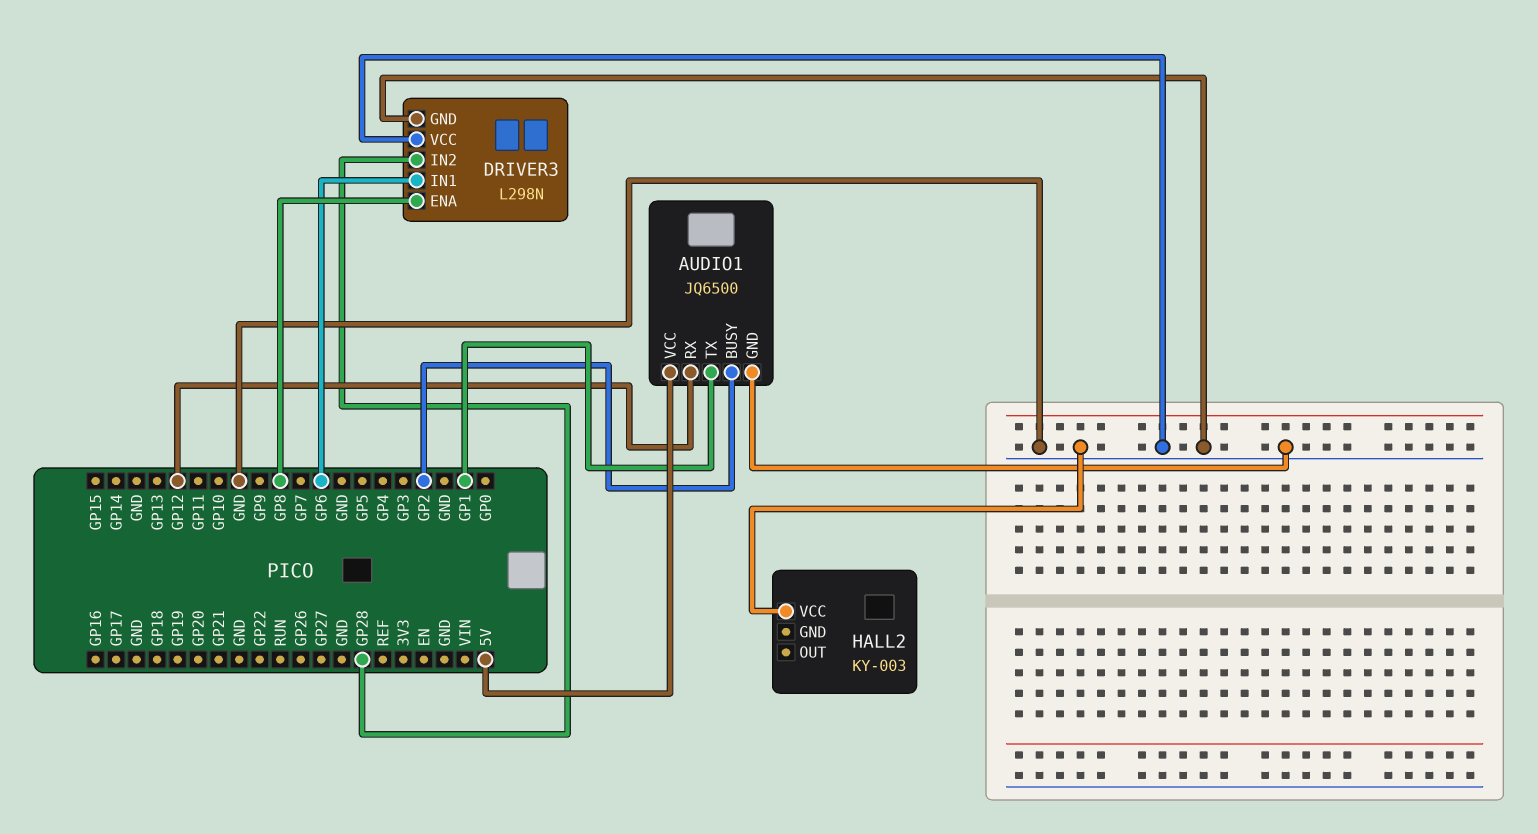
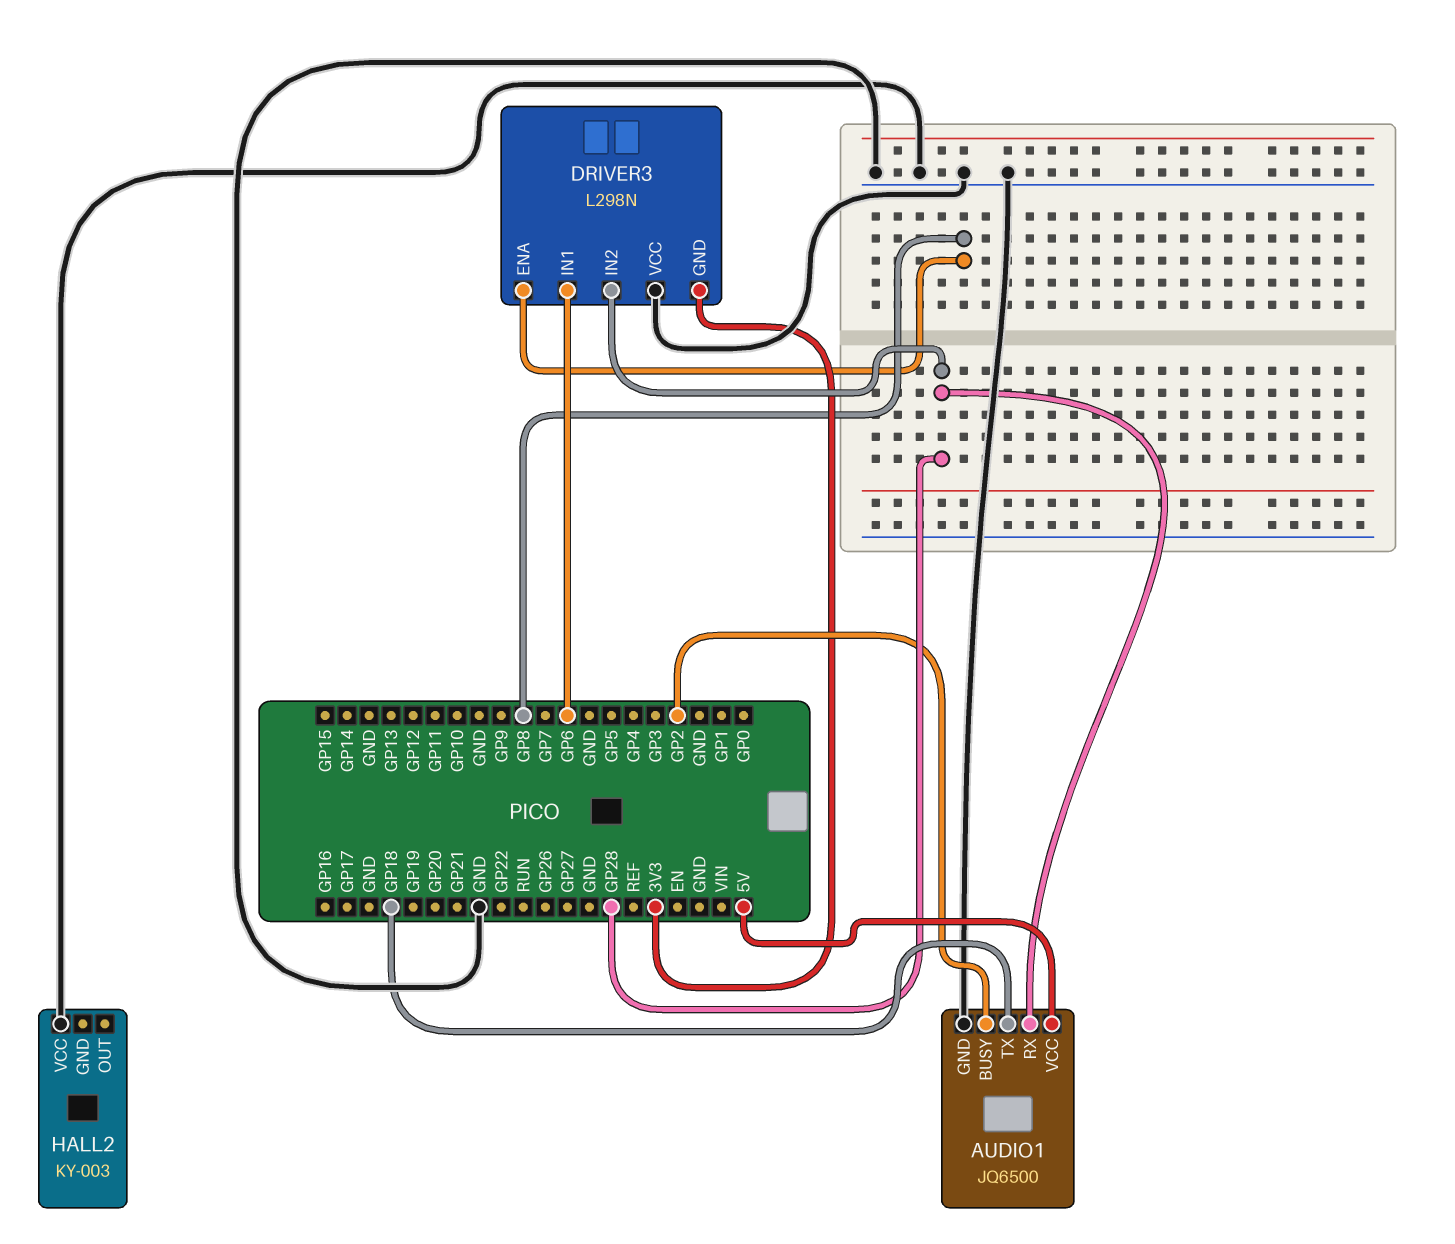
AUDIO1 pin RX: GP12 -> GP28
AUDIO1 pin TX: GP1 -> GP18
DRIVER3 pin GND: GND -> 3V3

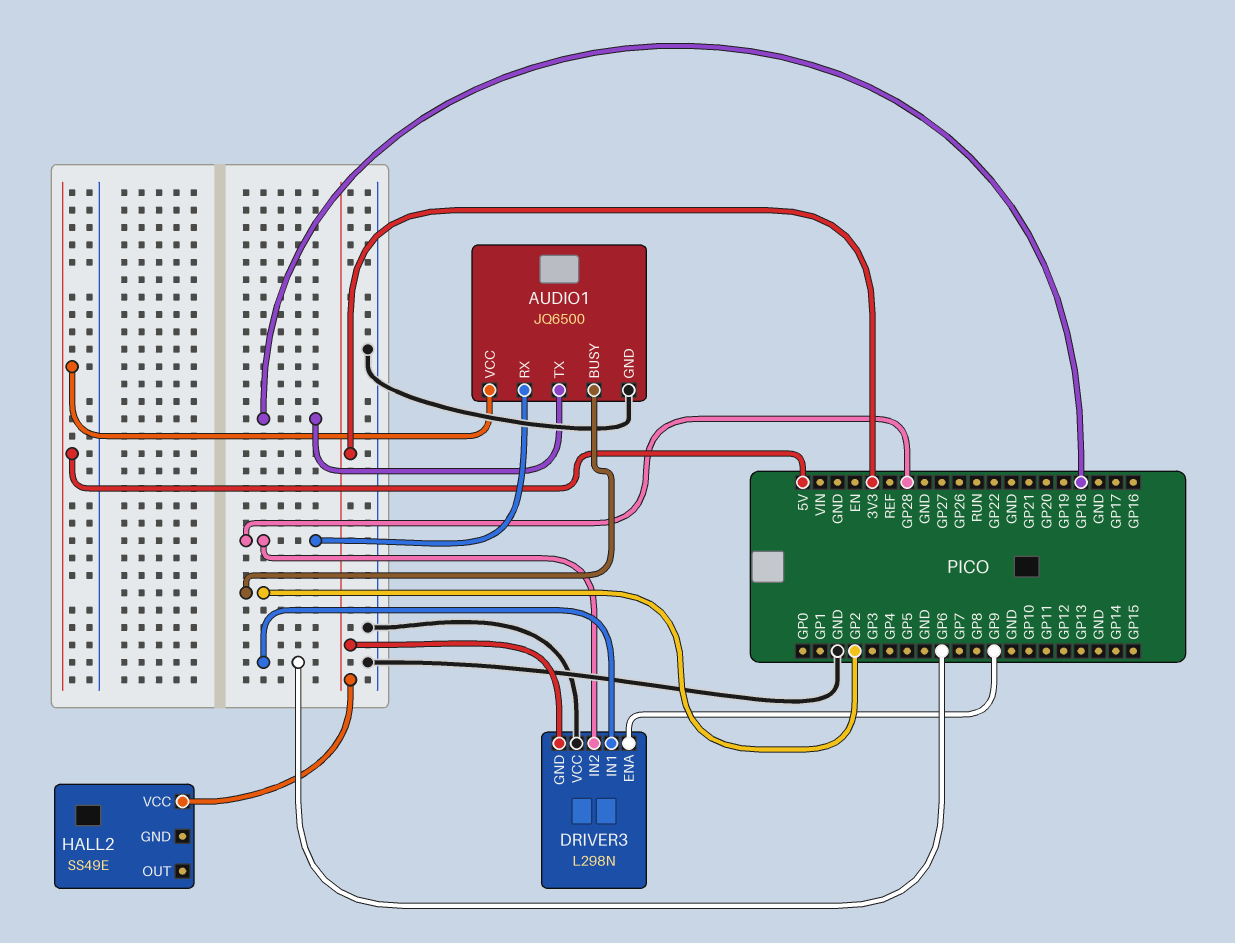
DRIVER3 pin ENA: GP8 -> GP9
HALL2: KY-003 -> SS49E
HALL2 pin VCC: GND -> 3V3

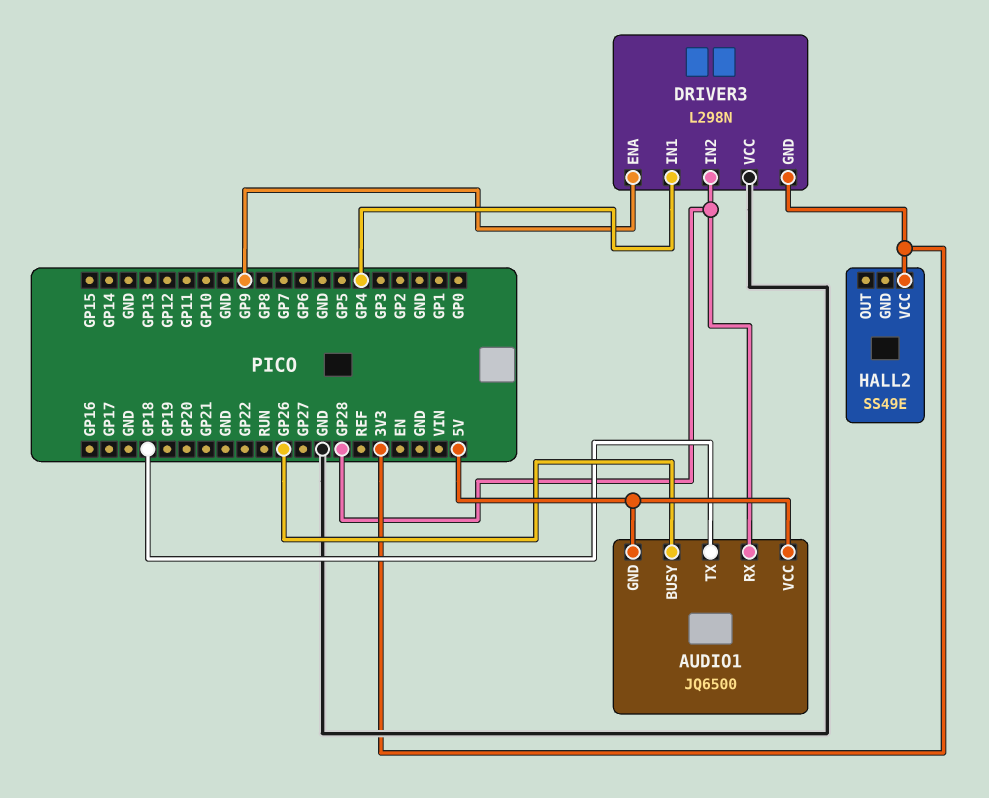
AUDIO1 pin BUSY: GP2 -> GP26
AUDIO1 pin GND: GND -> 5V
DRIVER3 pin IN1: GP6 -> GP4

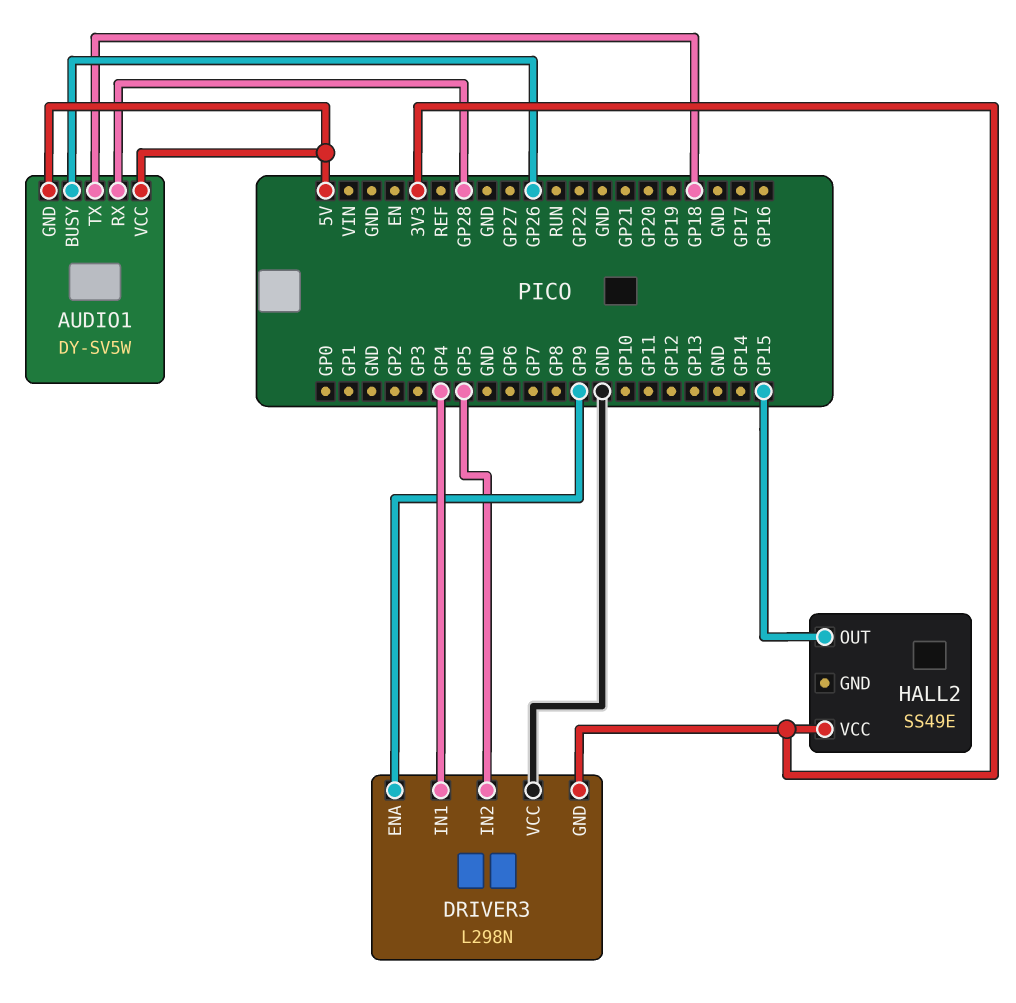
AUDIO1: JQ6500 -> DY-SV5W
DRIVER3 pin IN2: GP28 -> GP5
HALL2 pin OUT: none -> GP15

